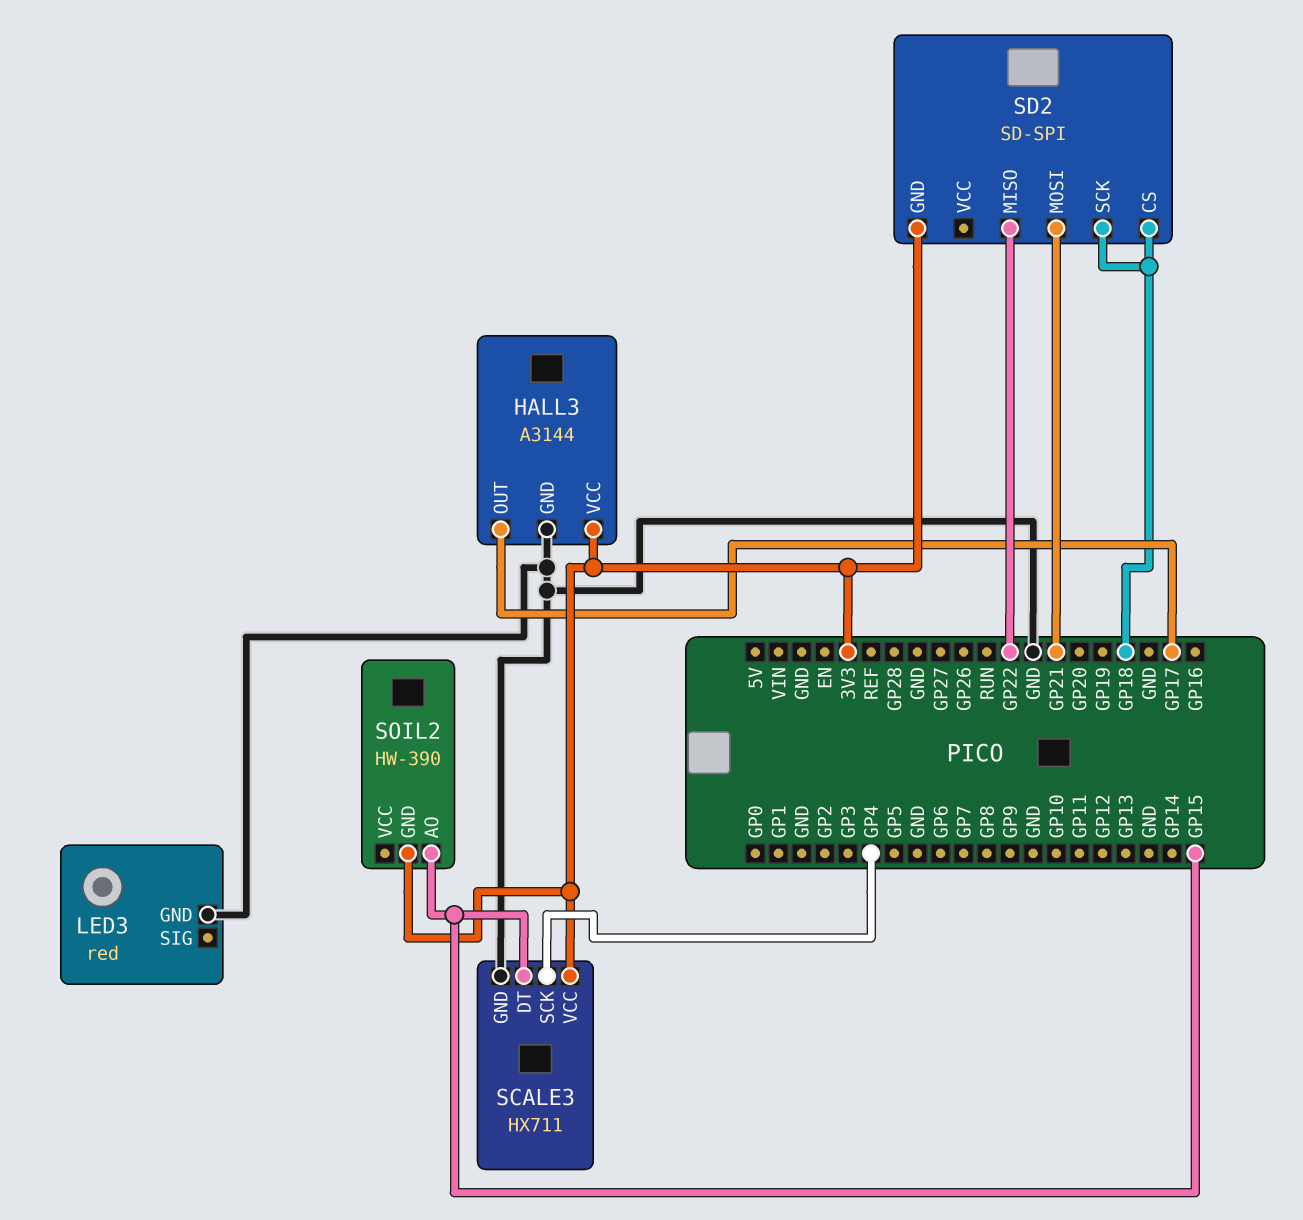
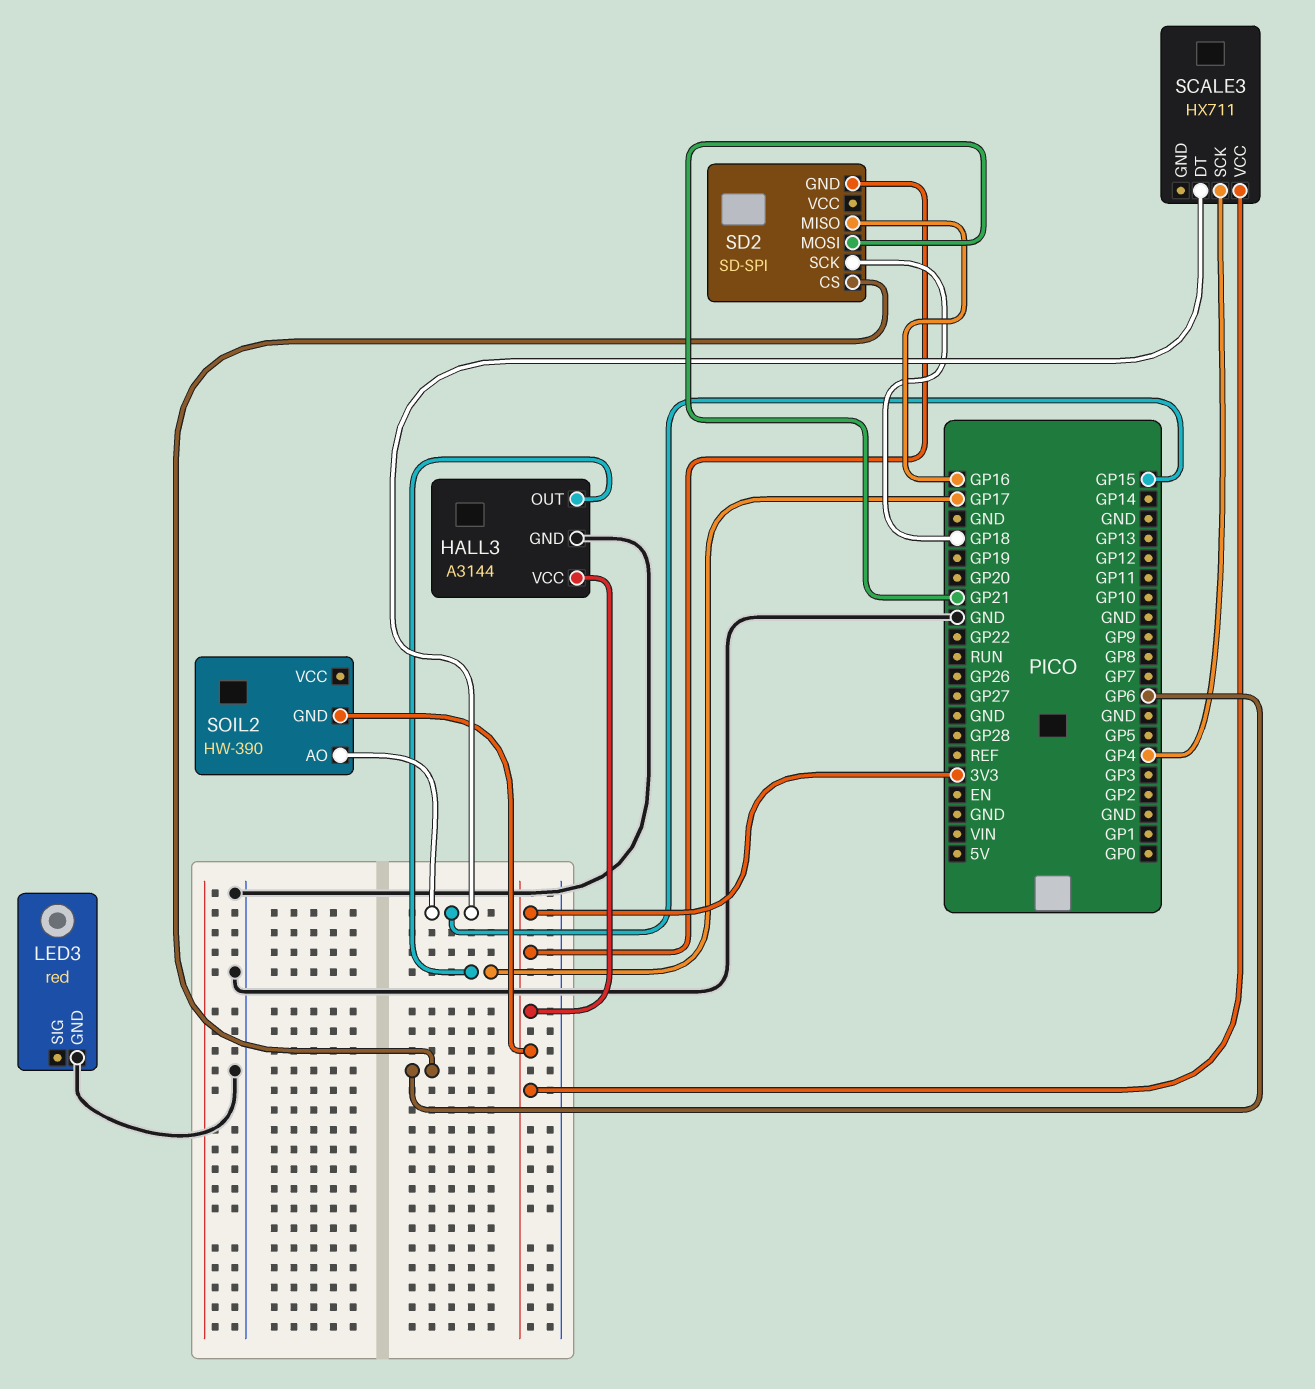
SCALE3 pin GND: GND -> none
SD2 pin CS: GP18 -> GP6
SD2 pin MISO: GP22 -> GP16

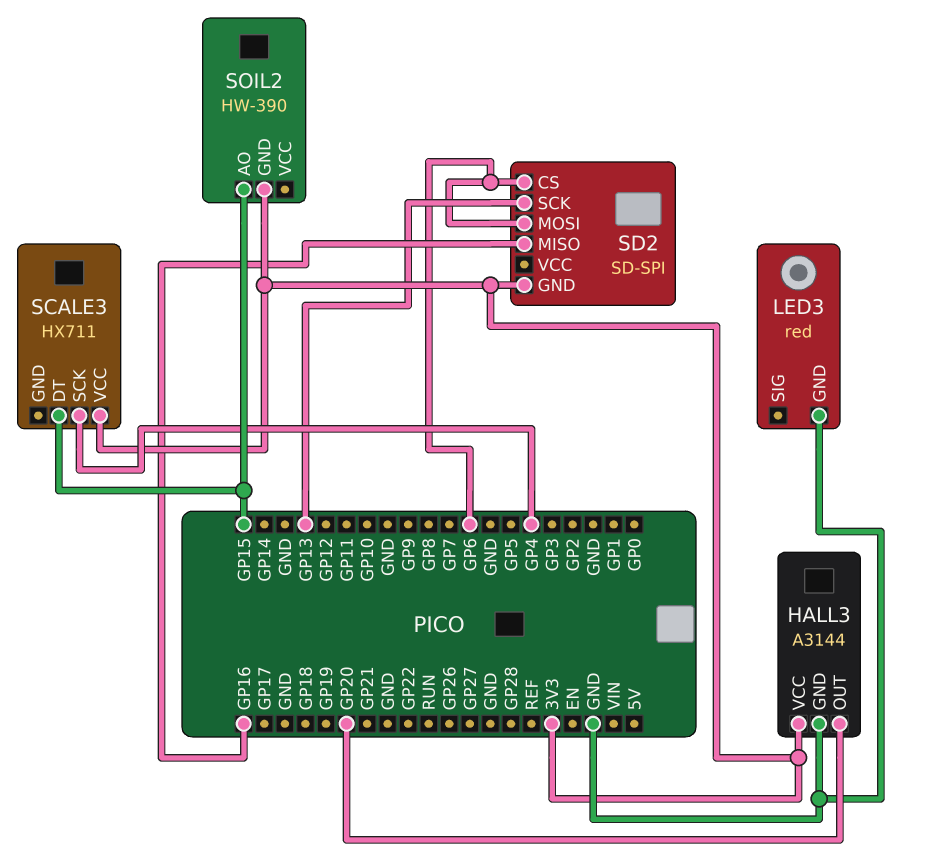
HALL3 pin OUT: GP17 -> GP20
SD2 pin MOSI: GP21 -> GP6
SD2 pin SCK: GP18 -> GP13

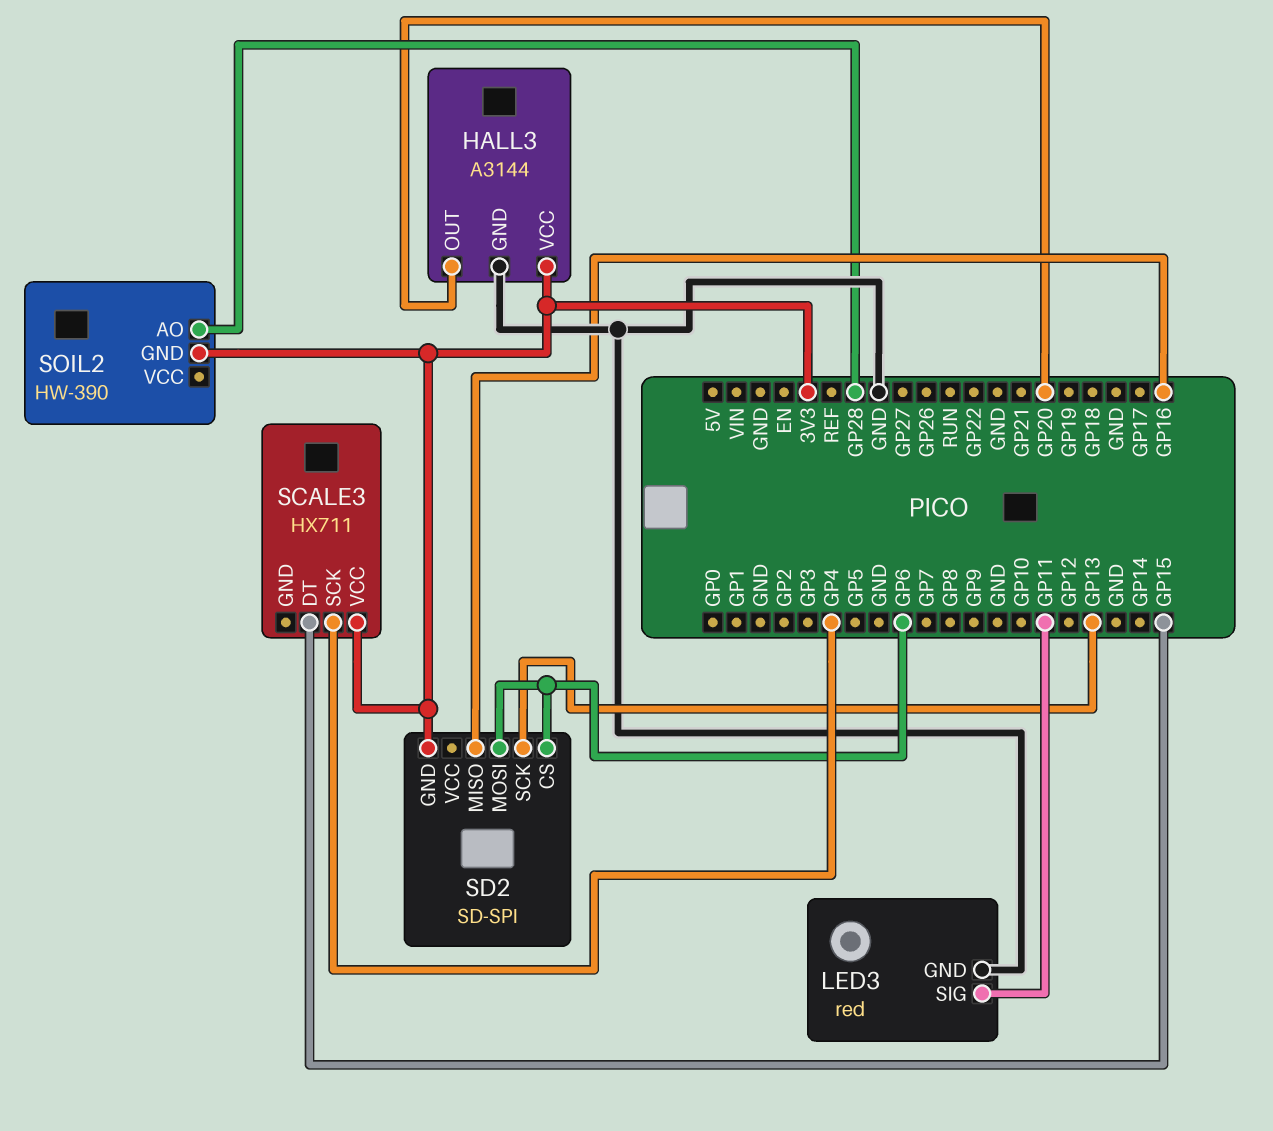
LED3 pin SIG: none -> GP11
SOIL2 pin AO: GP15 -> GP28

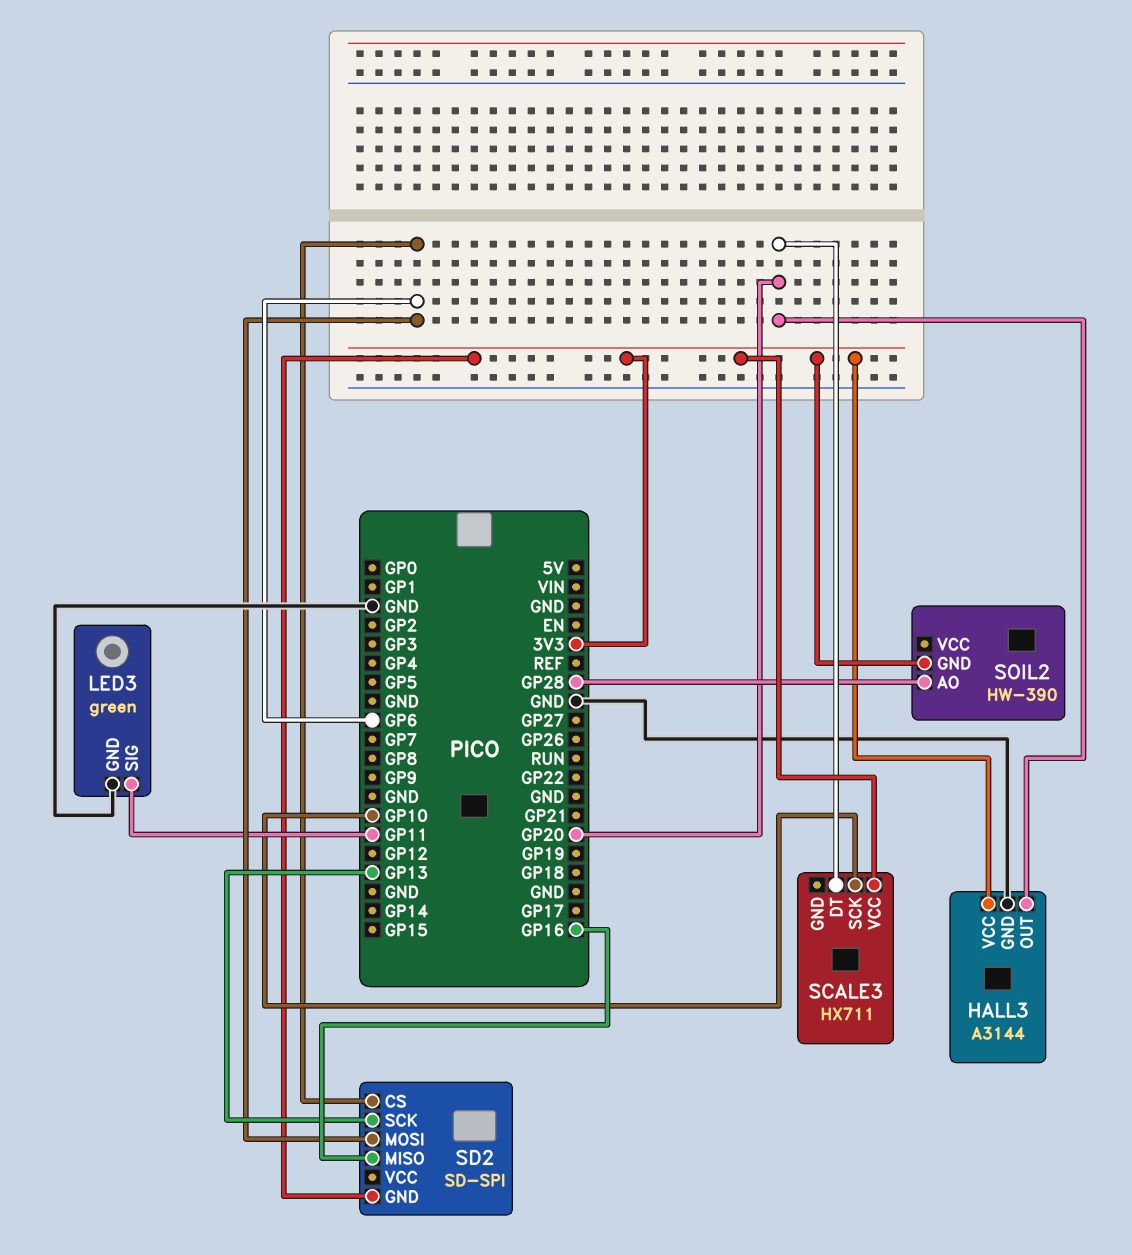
LED3: red -> green
SCALE3 pin DT: GP15 -> GP20
SCALE3 pin SCK: GP4 -> GP10

